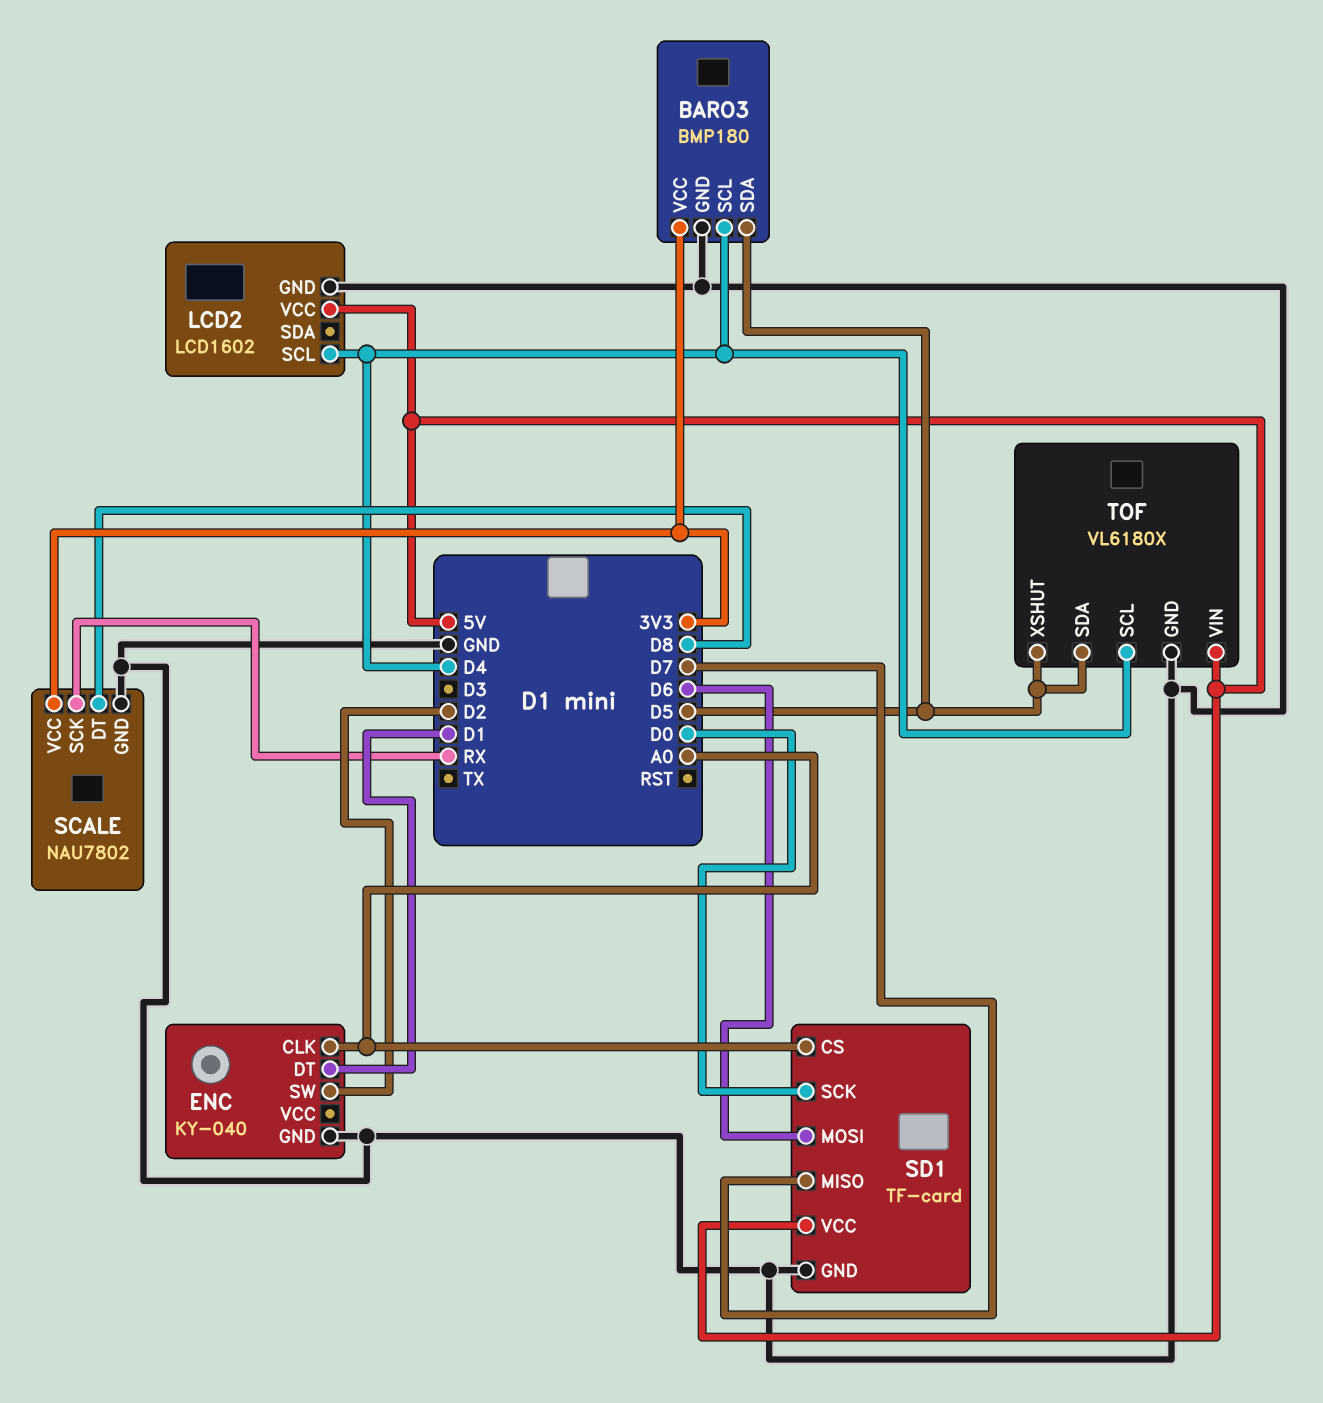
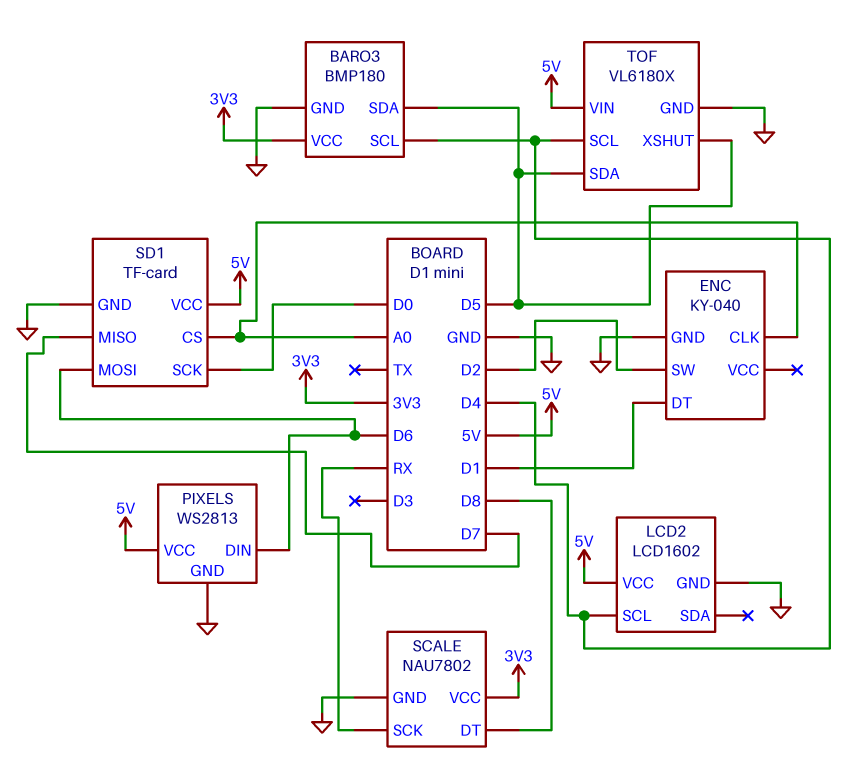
PIXELS: none -> WS2813
PIXELS pin DIN: none -> D6
PIXELS pin GND: none -> GND
PIXELS pin VCC: none -> 5V

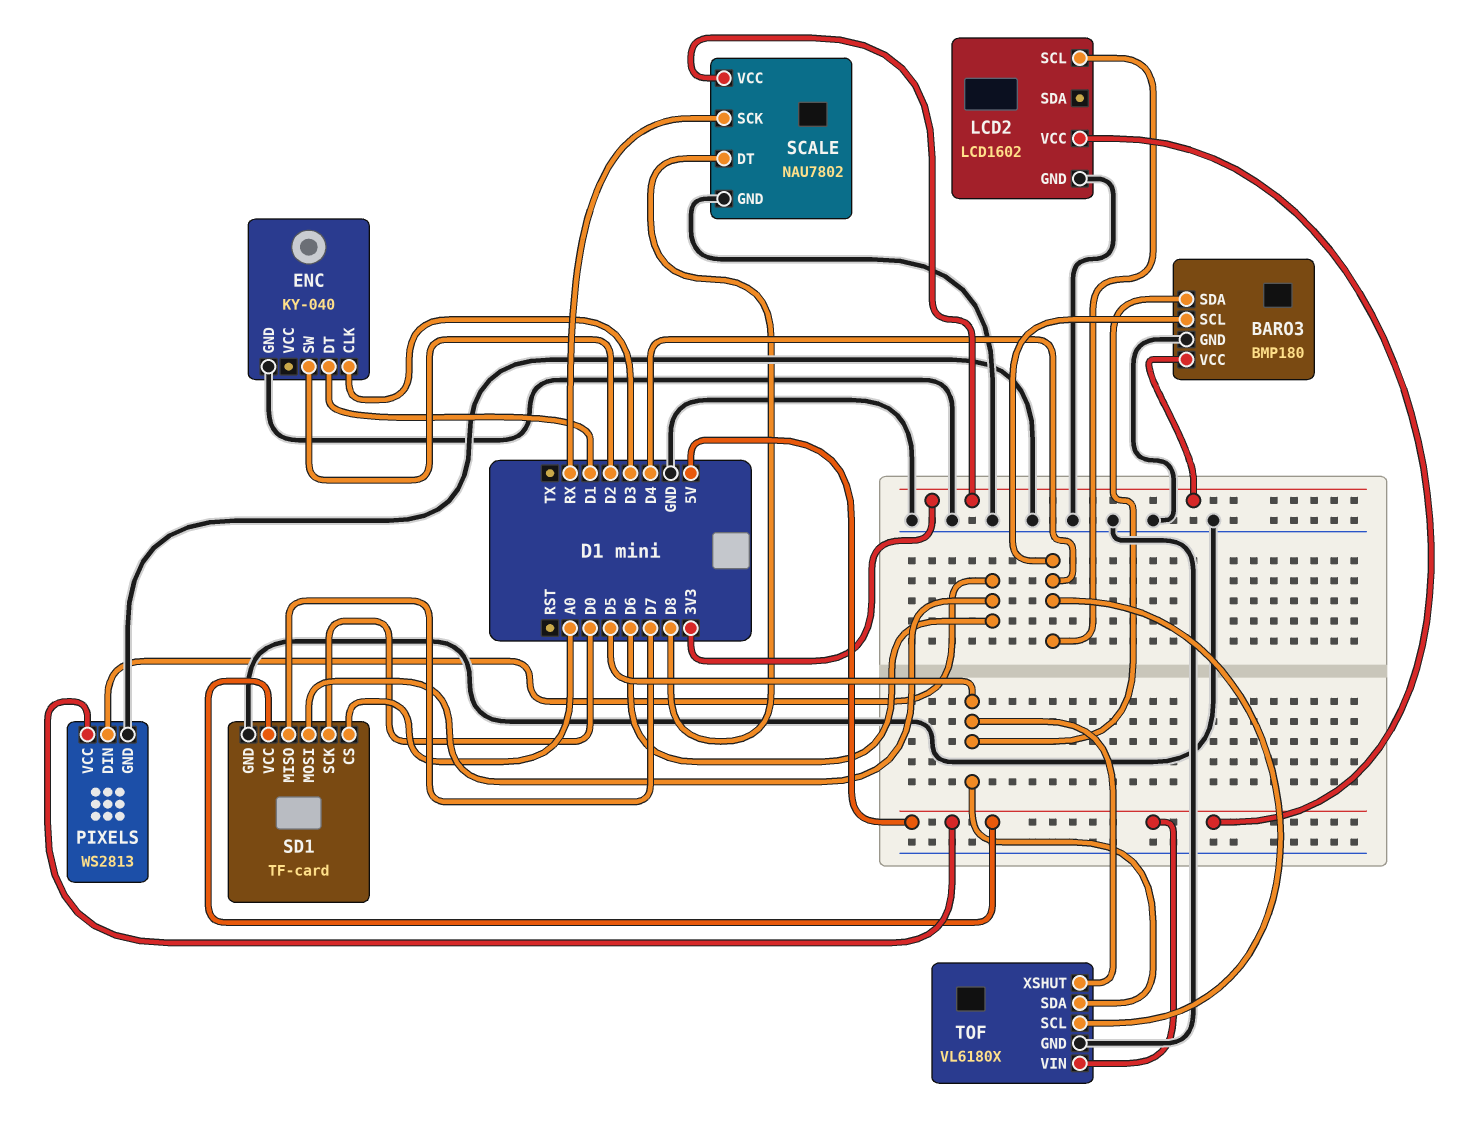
ENC pin CLK: A0 -> D3

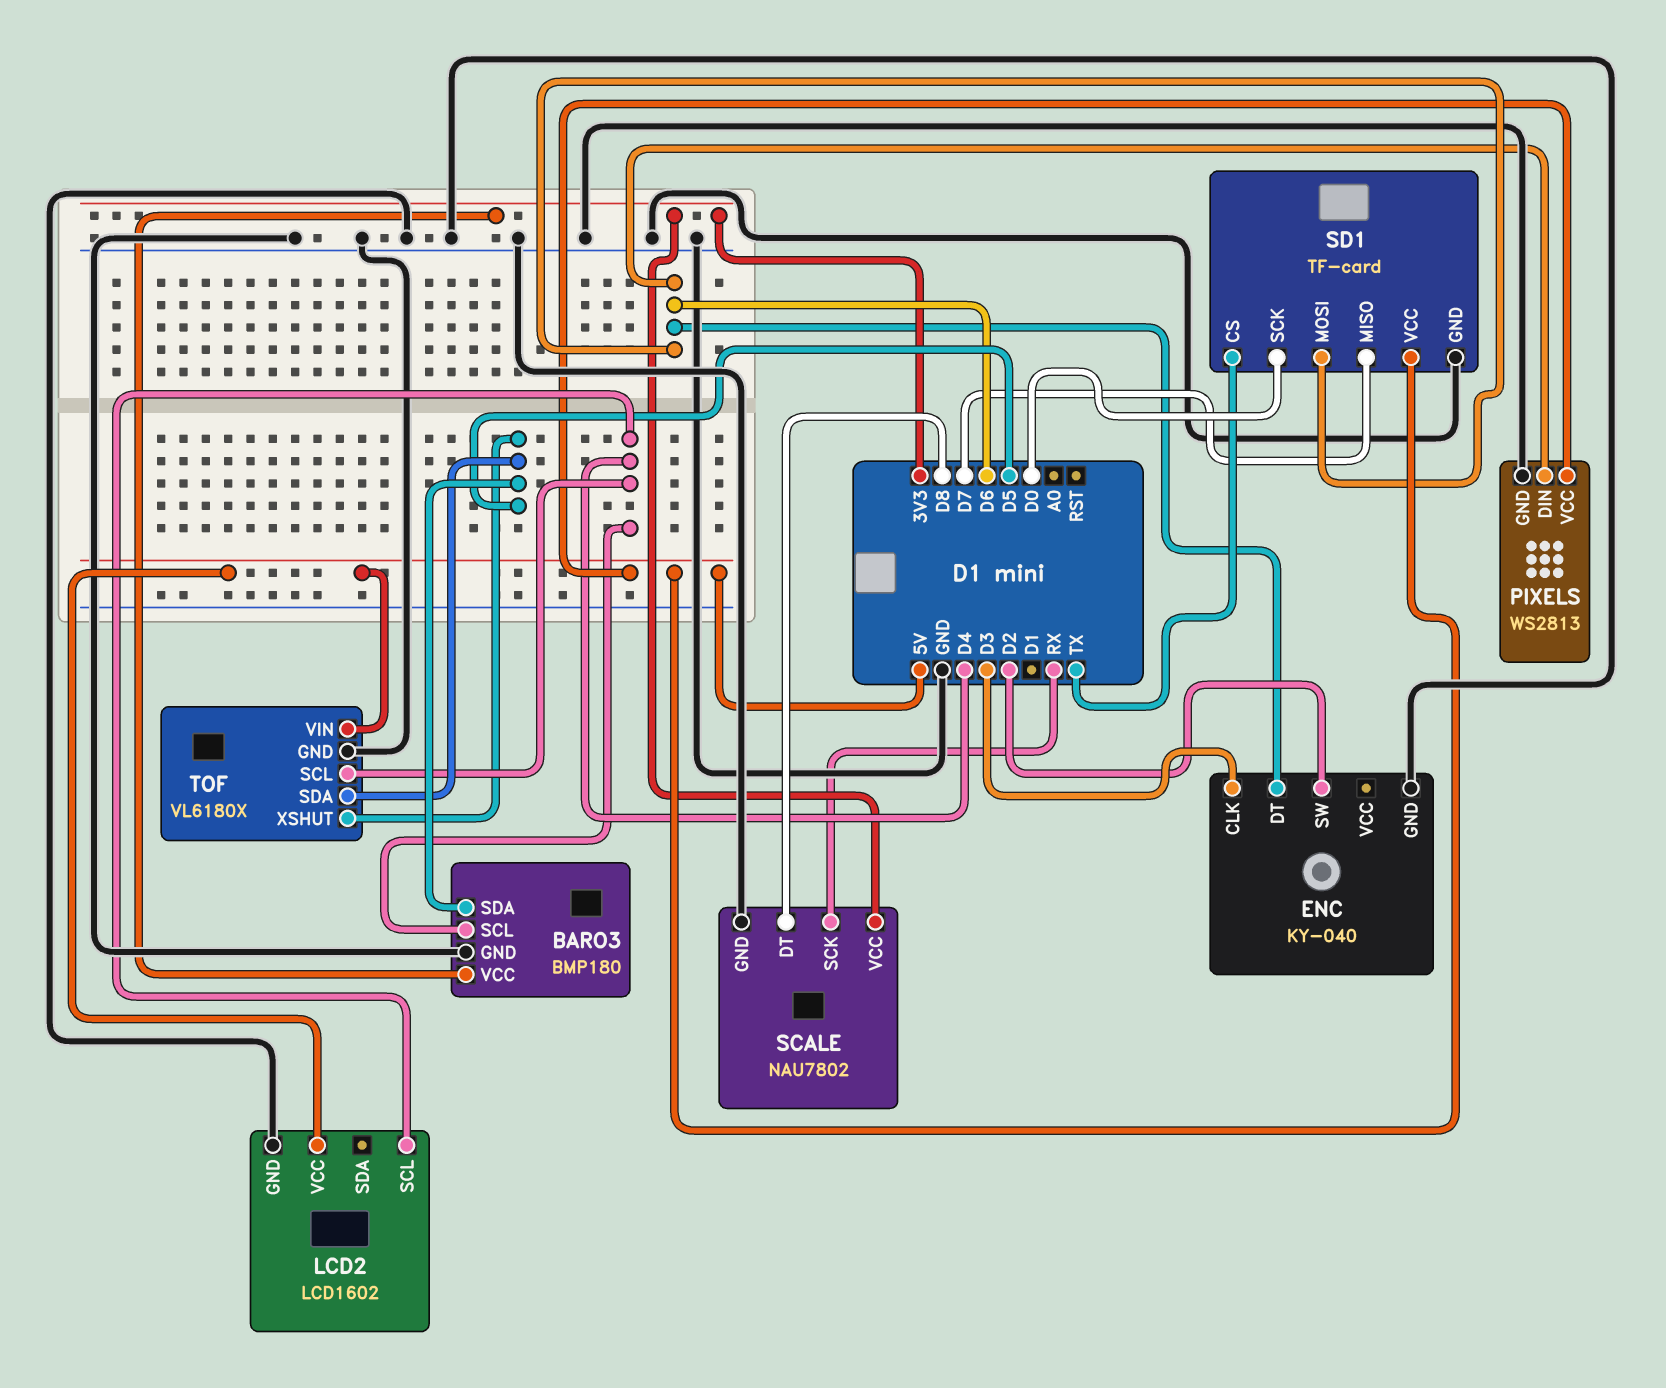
ENC pin DT: D1 -> D6
SD1 pin CS: A0 -> TX

